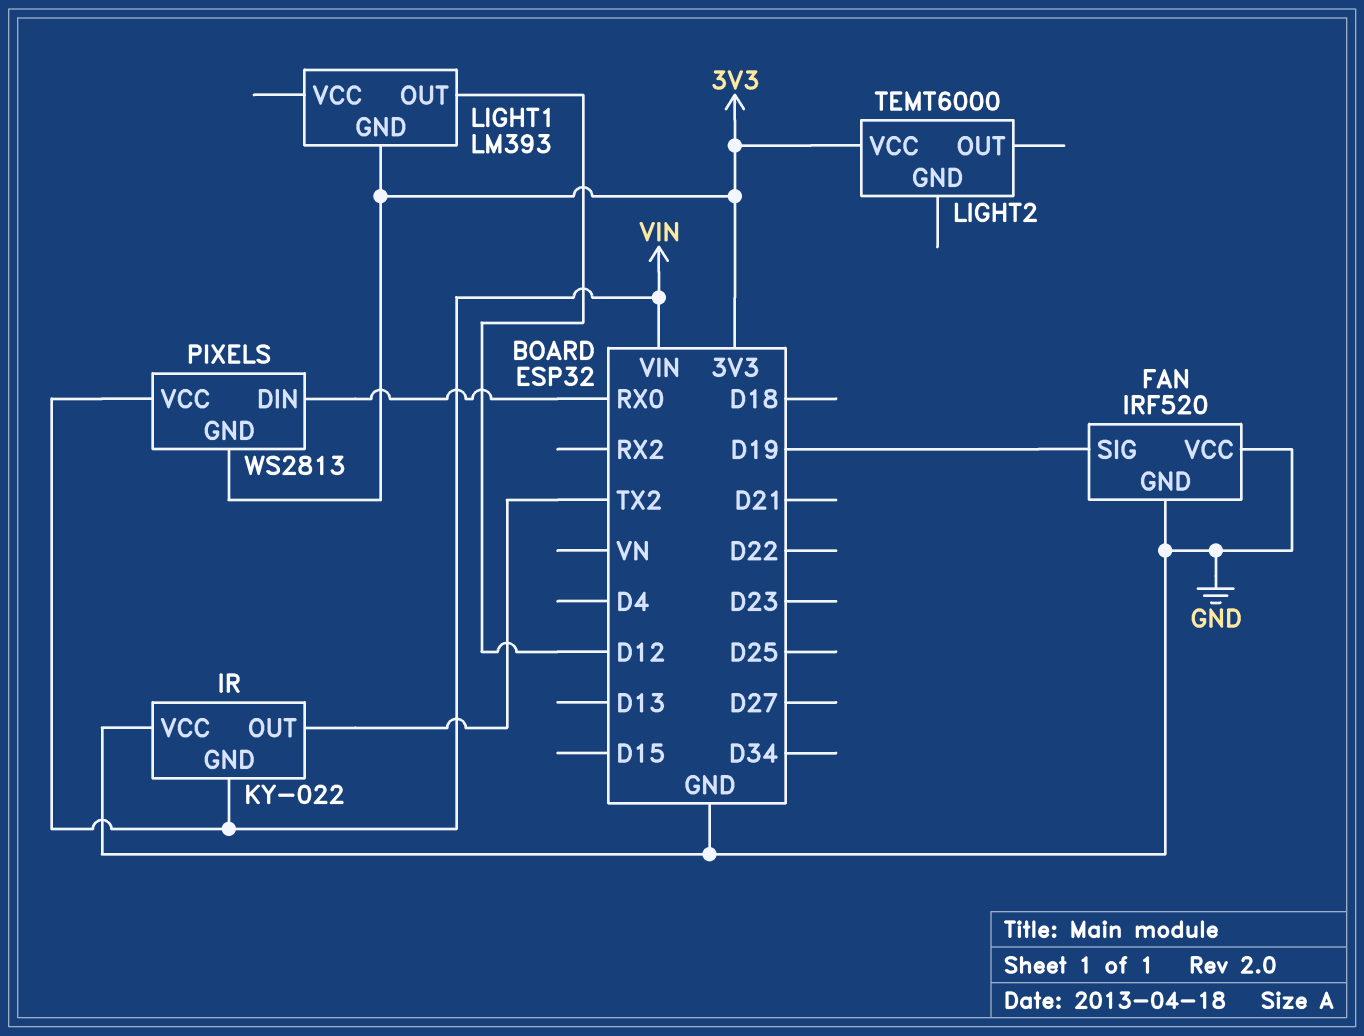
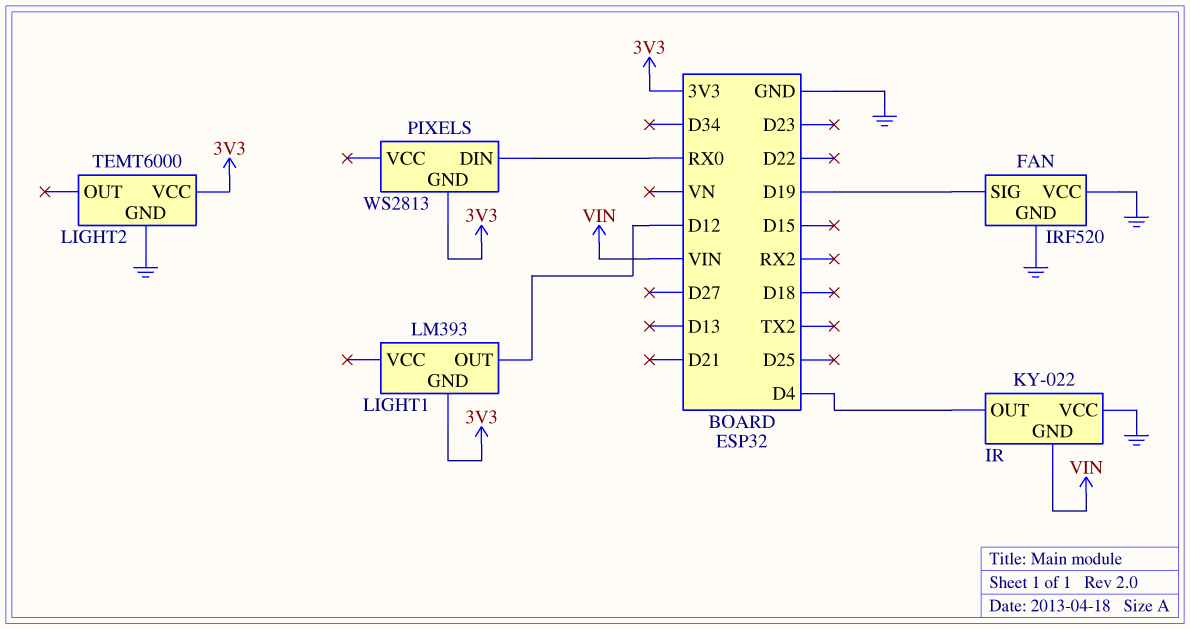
IR pin OUT: TX2 -> D4
LIGHT2 pin GND: none -> GND
PIXELS pin VCC: VIN -> none

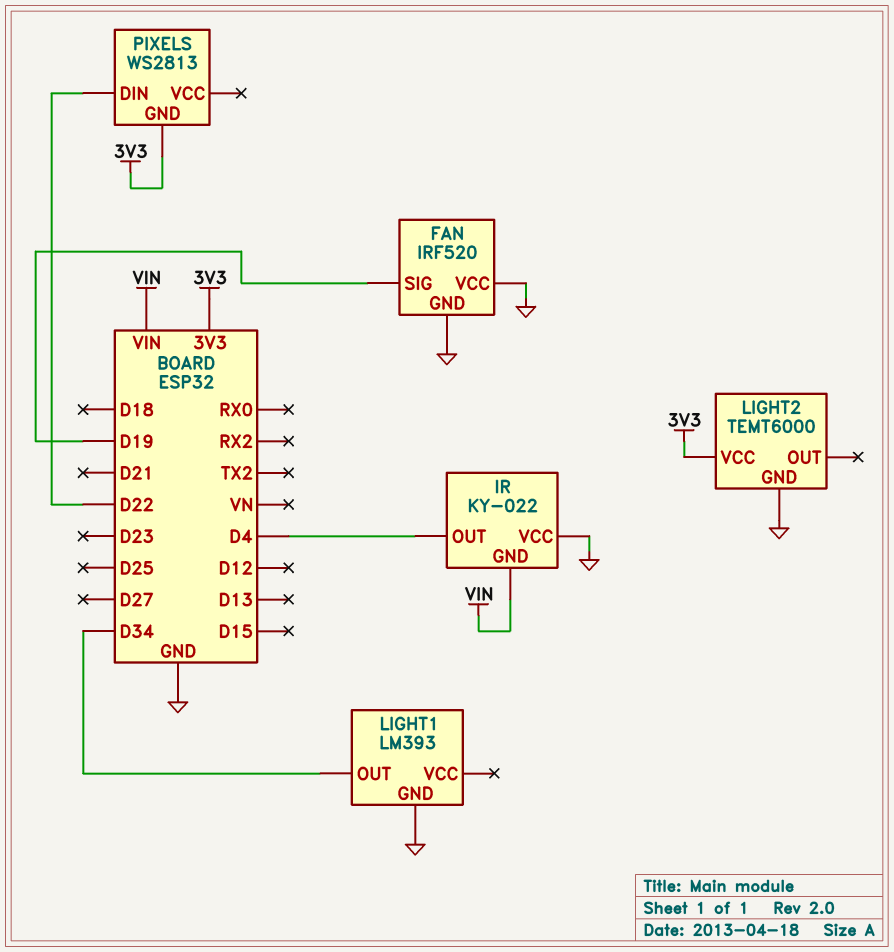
LIGHT1 pin GND: 3V3 -> GND
LIGHT1 pin OUT: D12 -> D34
PIXELS pin DIN: RX0 -> D22

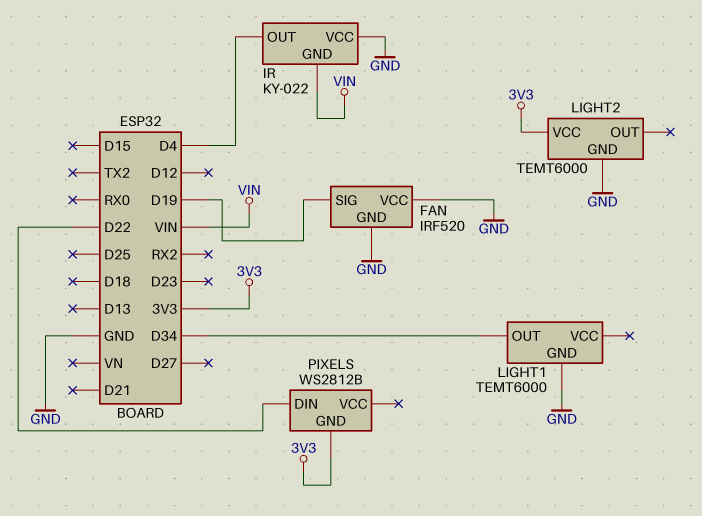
LIGHT1: LM393 -> TEMT6000
PIXELS: WS2813 -> WS2812B

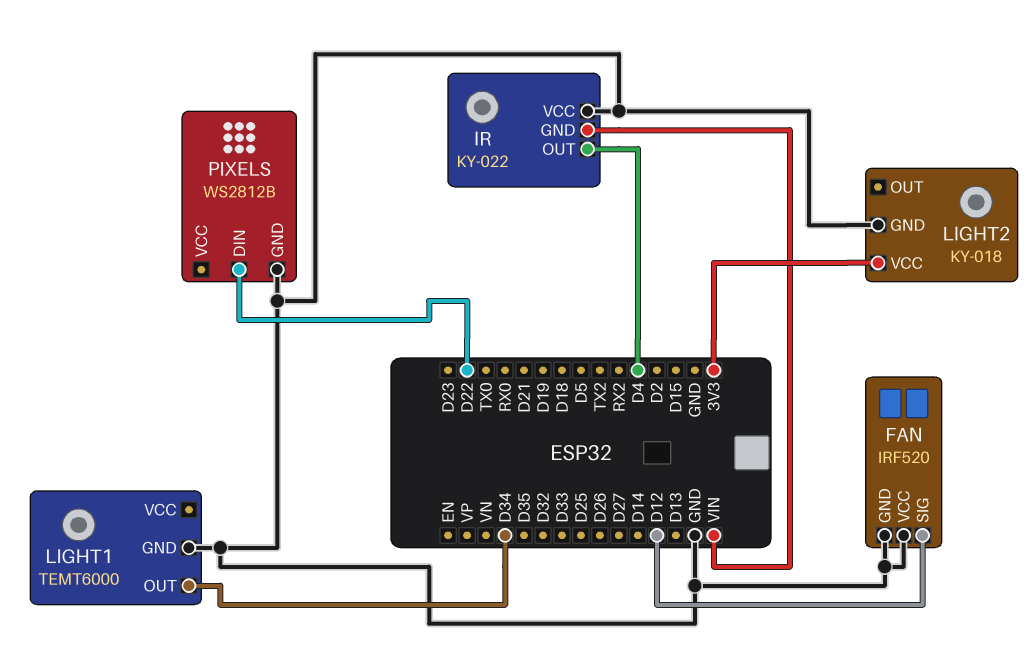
FAN pin SIG: D19 -> D12
LIGHT2: TEMT6000 -> KY-018
PIXELS pin GND: 3V3 -> GND

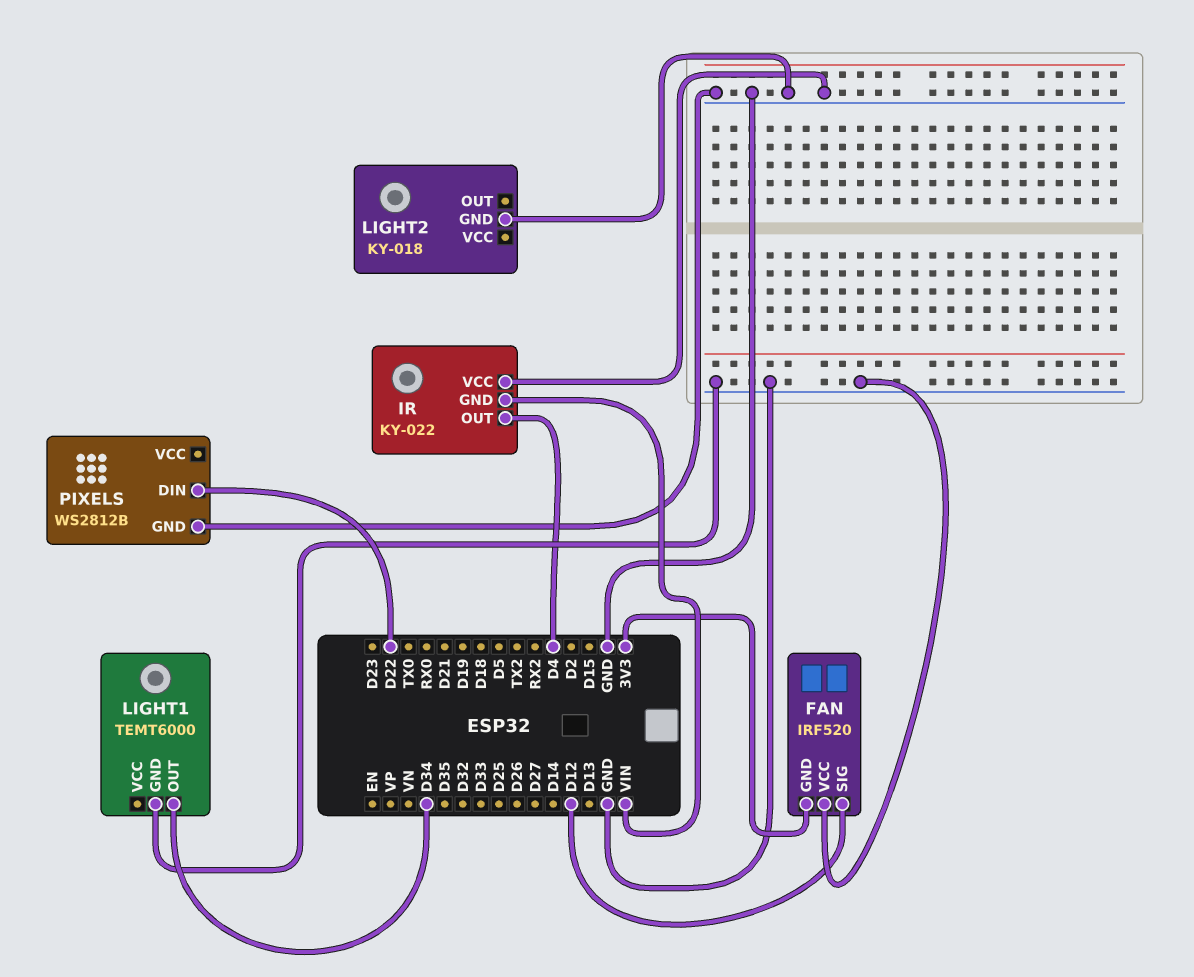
FAN pin GND: GND -> 3V3
LIGHT2 pin VCC: 3V3 -> none

